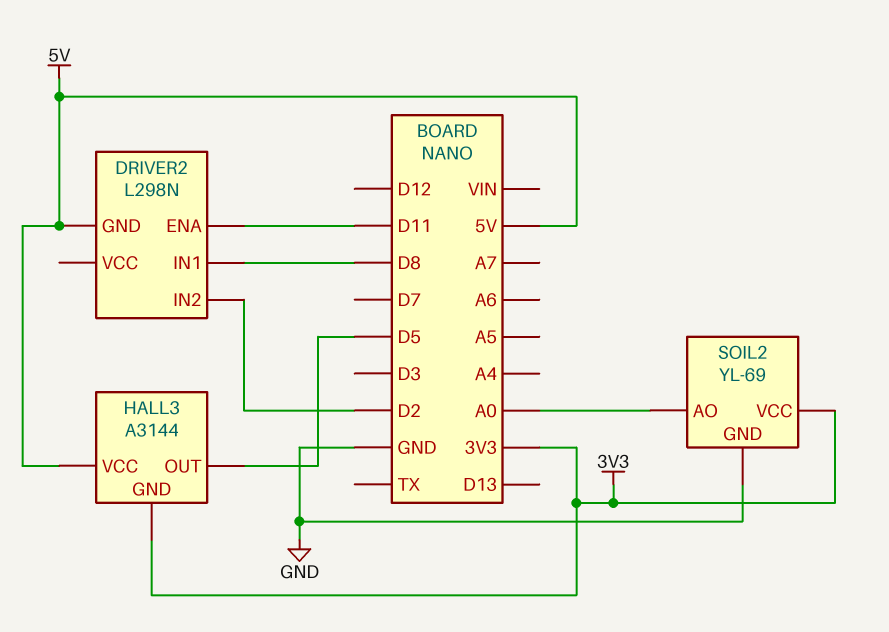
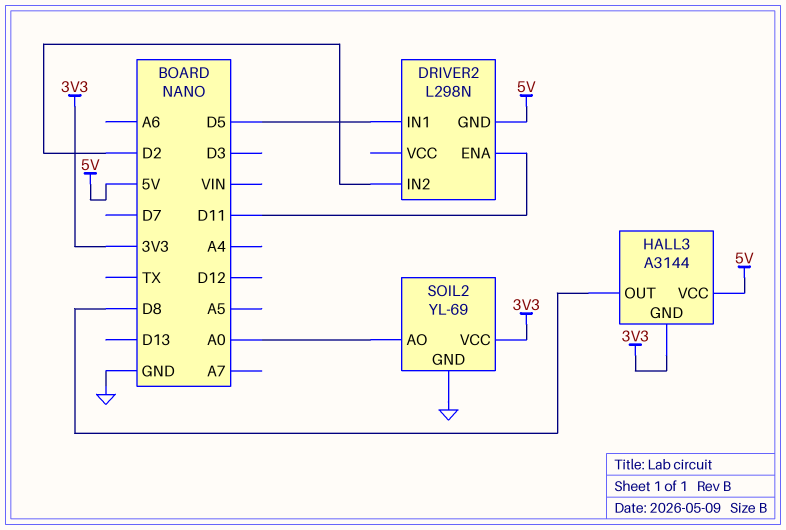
DRIVER2 pin IN1: D8 -> D5
HALL3 pin OUT: D5 -> D8

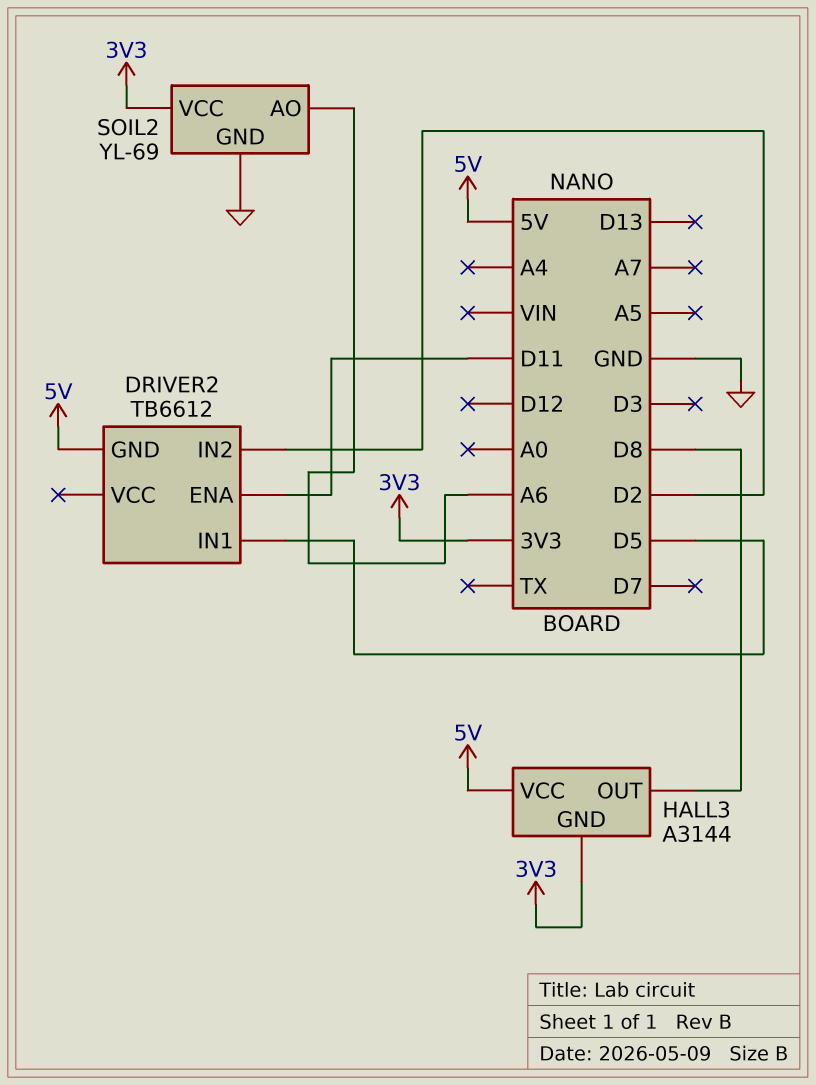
DRIVER2: L298N -> TB6612
SOIL2 pin AO: A0 -> A6

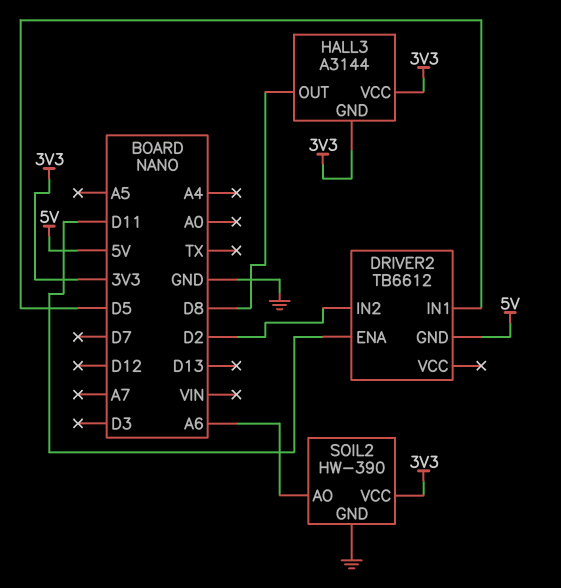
HALL3 pin VCC: 5V -> 3V3
SOIL2: YL-69 -> HW-390

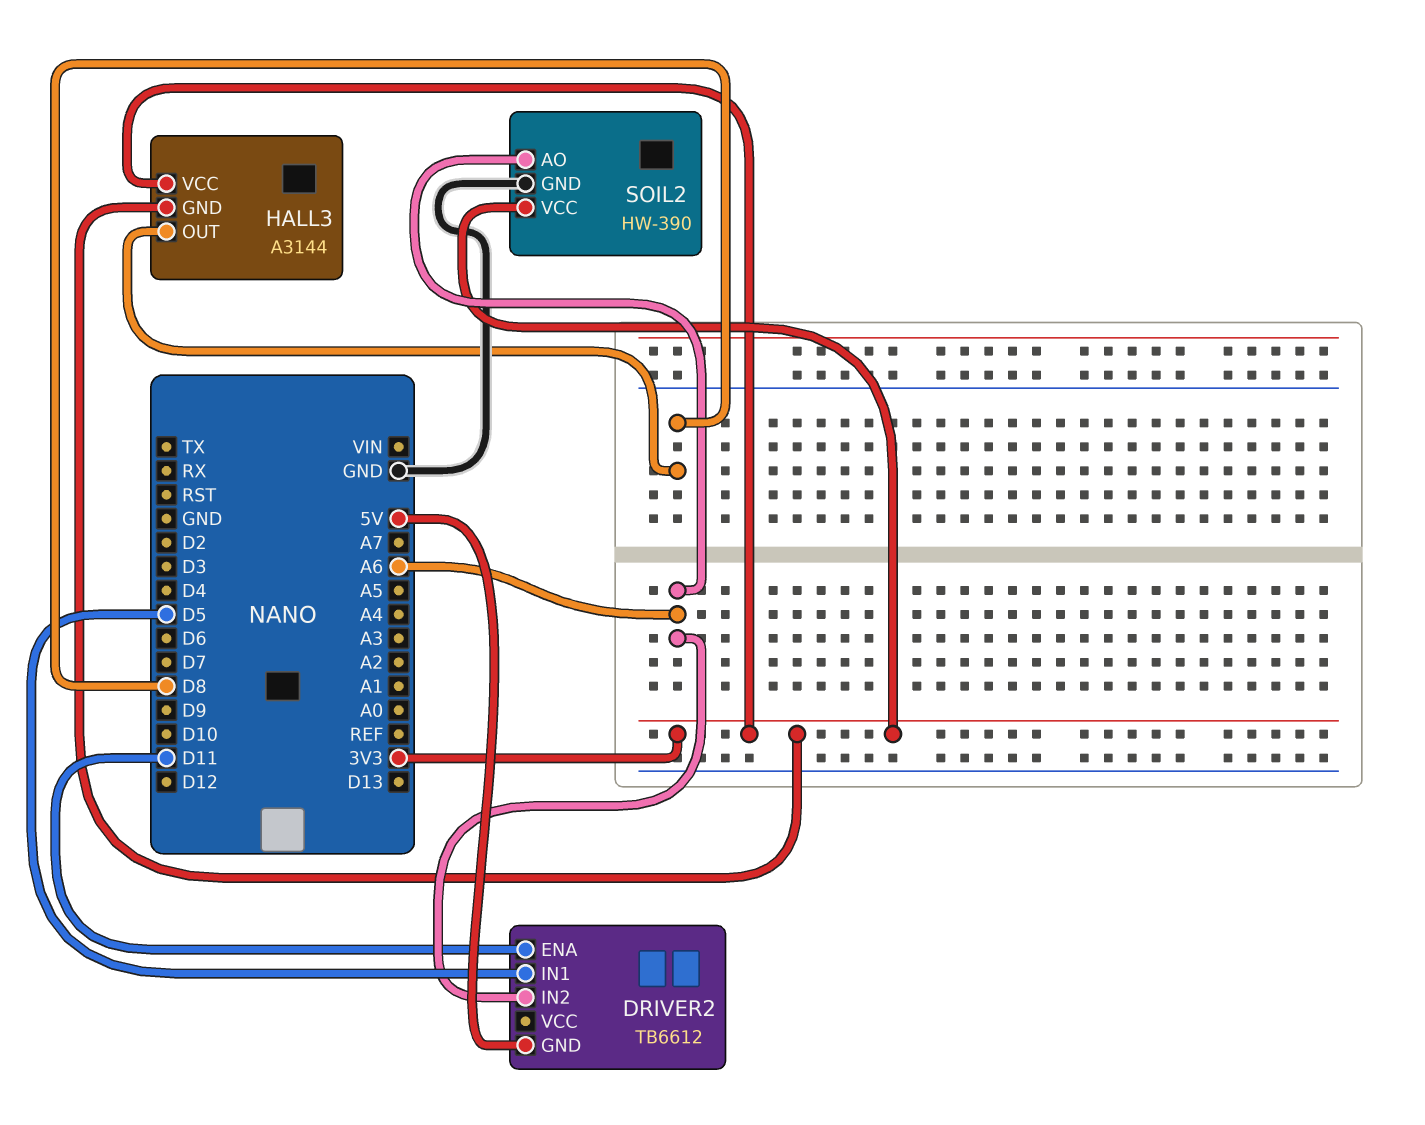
DRIVER2 pin IN2: D2 -> A6

